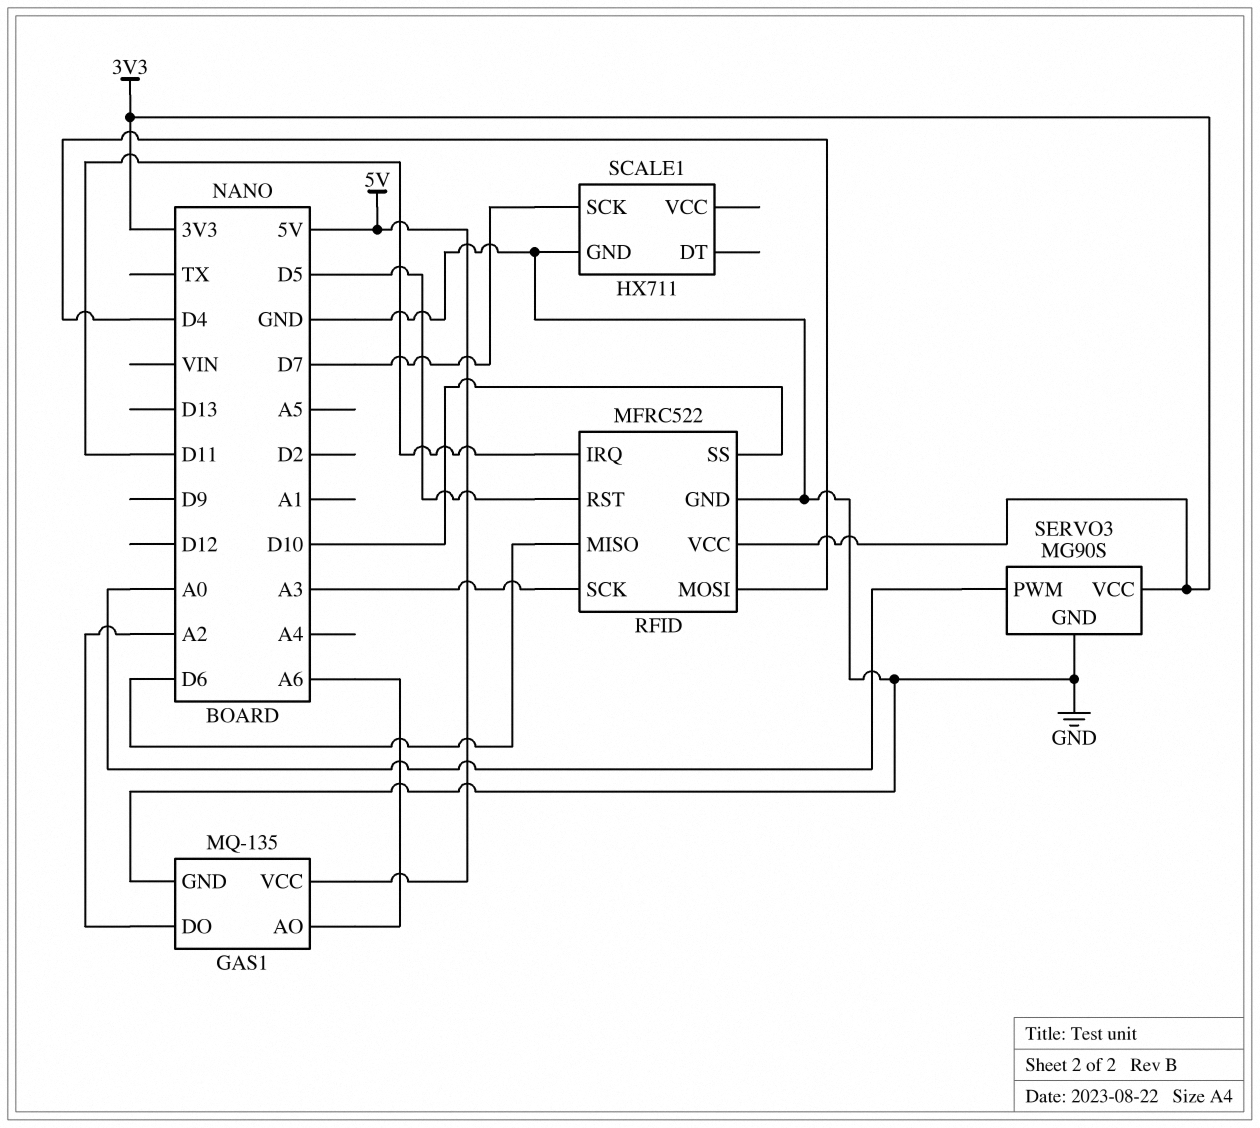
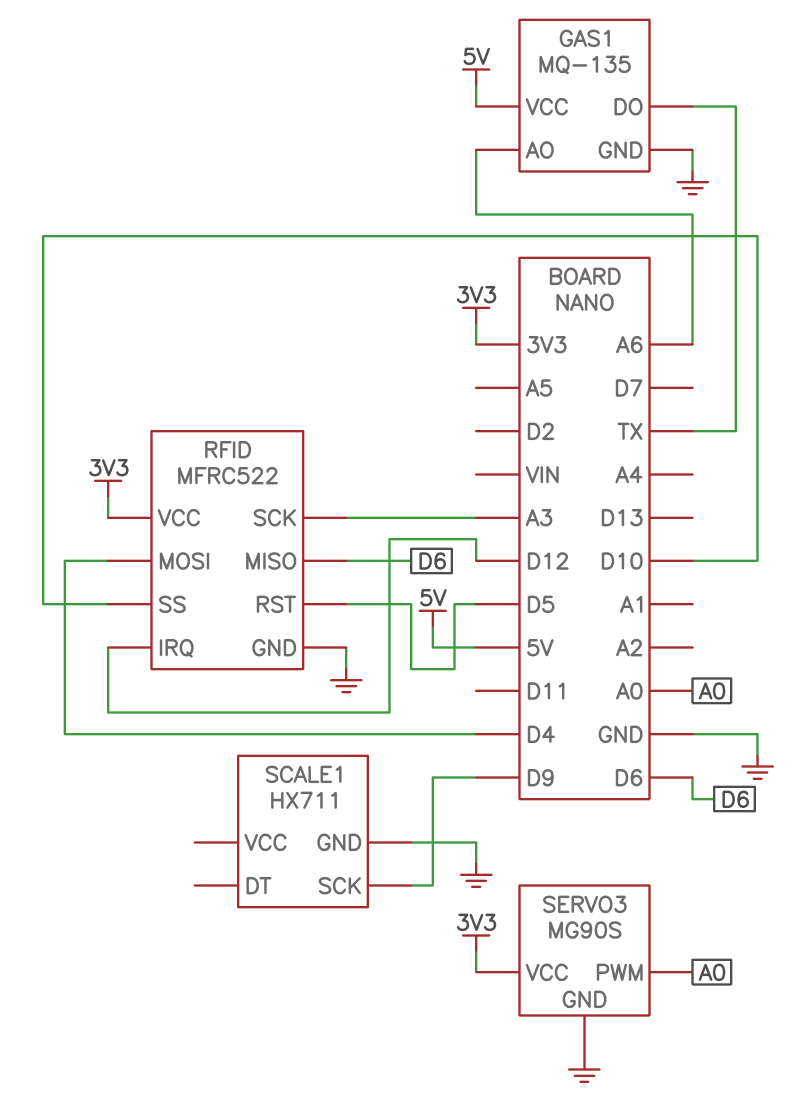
GAS1 pin DO: A2 -> TX
RFID pin IRQ: D11 -> D12
SCALE1 pin SCK: D7 -> D9

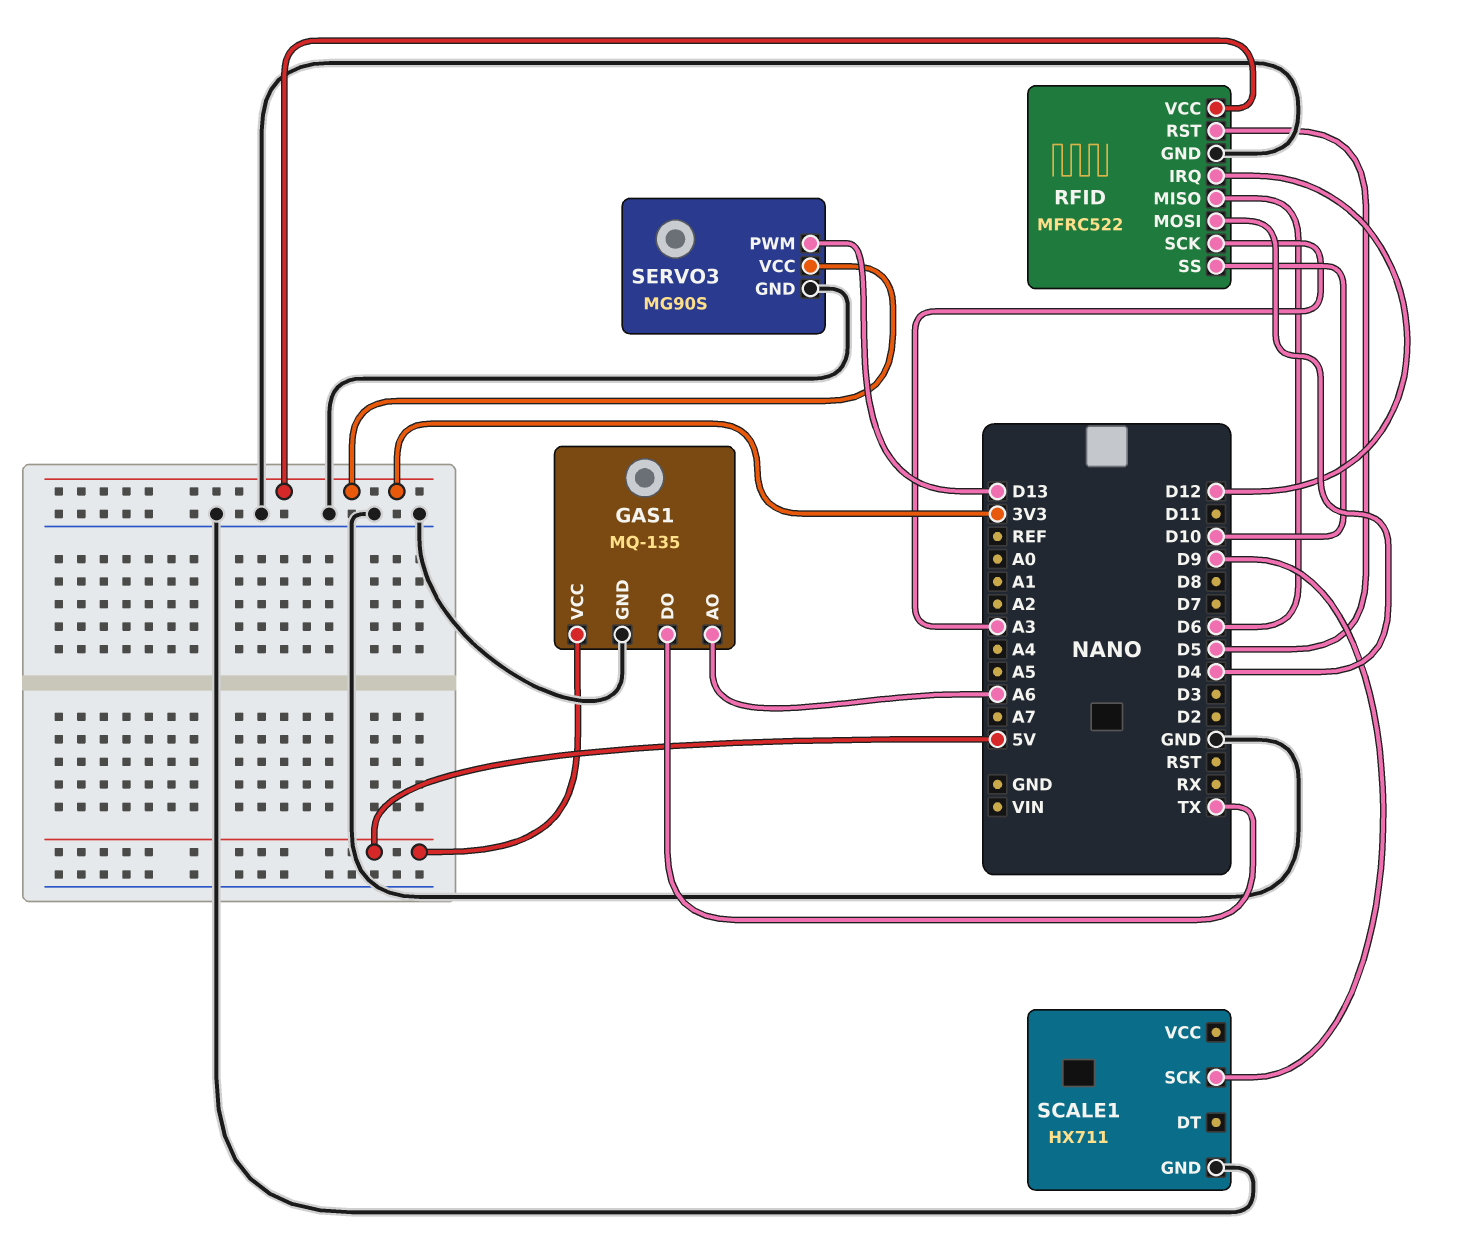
SERVO3 pin PWM: A0 -> D13

